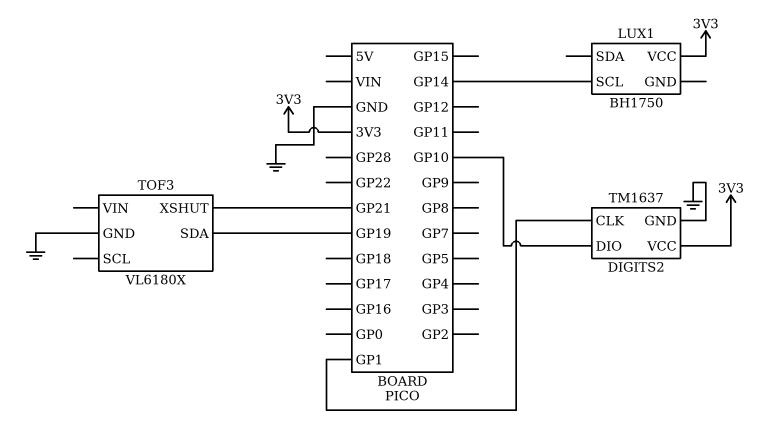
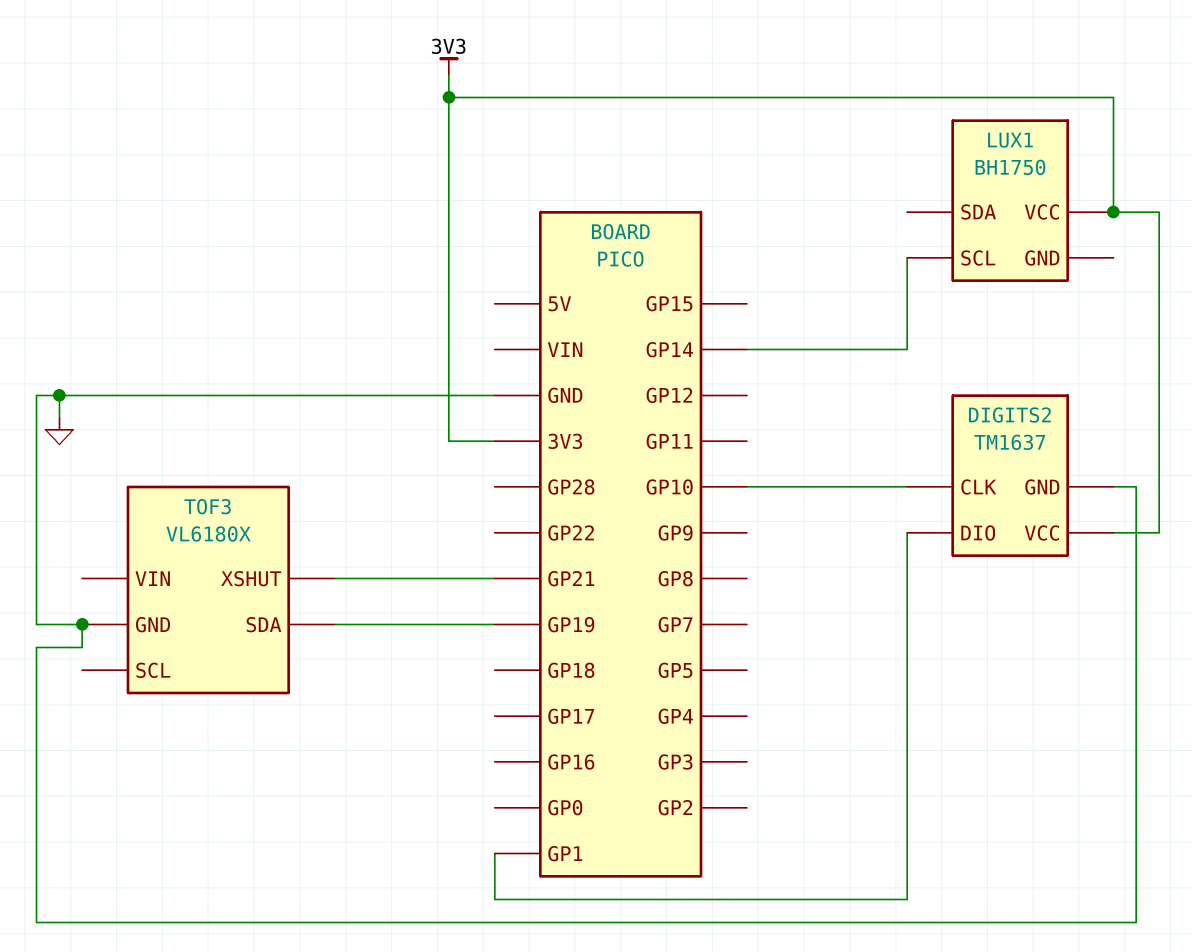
DIGITS2 pin CLK: GP1 -> GP10
DIGITS2 pin DIO: GP10 -> GP1

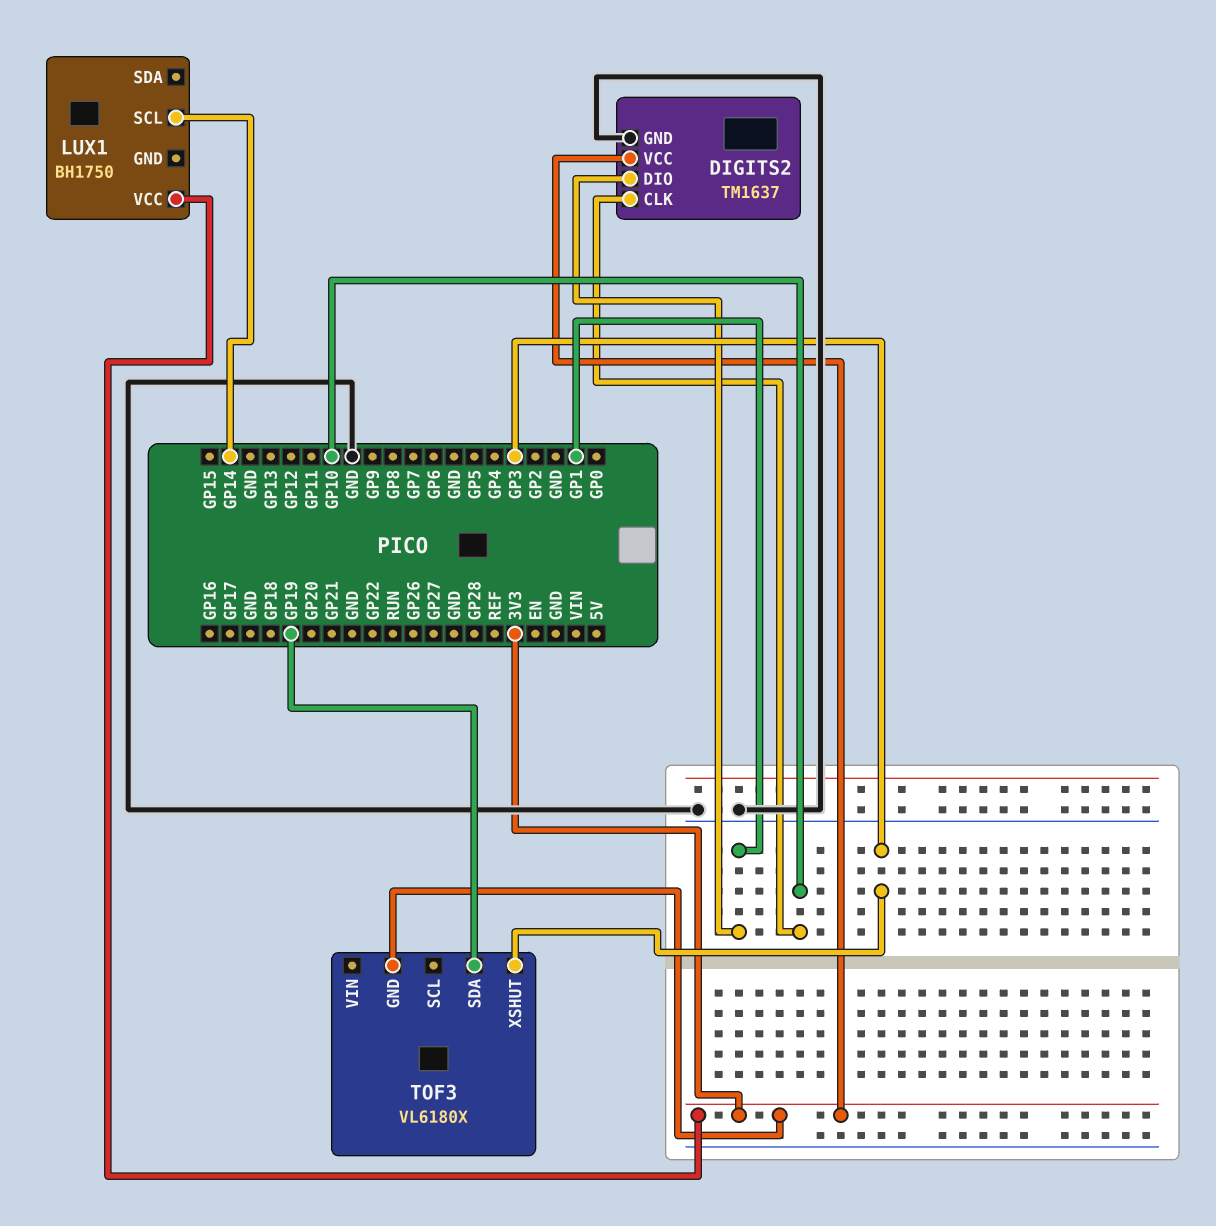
TOF3 pin GND: GND -> 3V3
TOF3 pin XSHUT: GP21 -> GP3

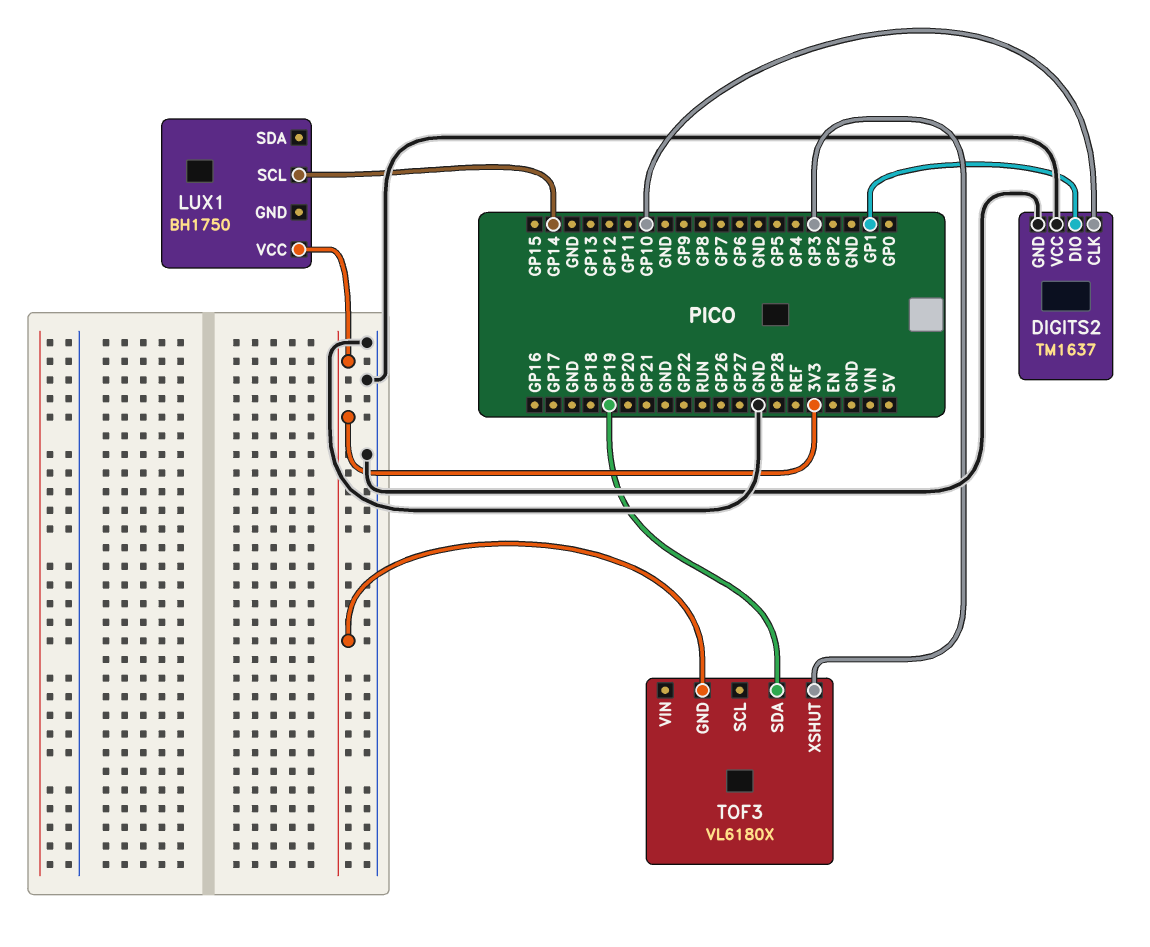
DIGITS2 pin VCC: 3V3 -> GND

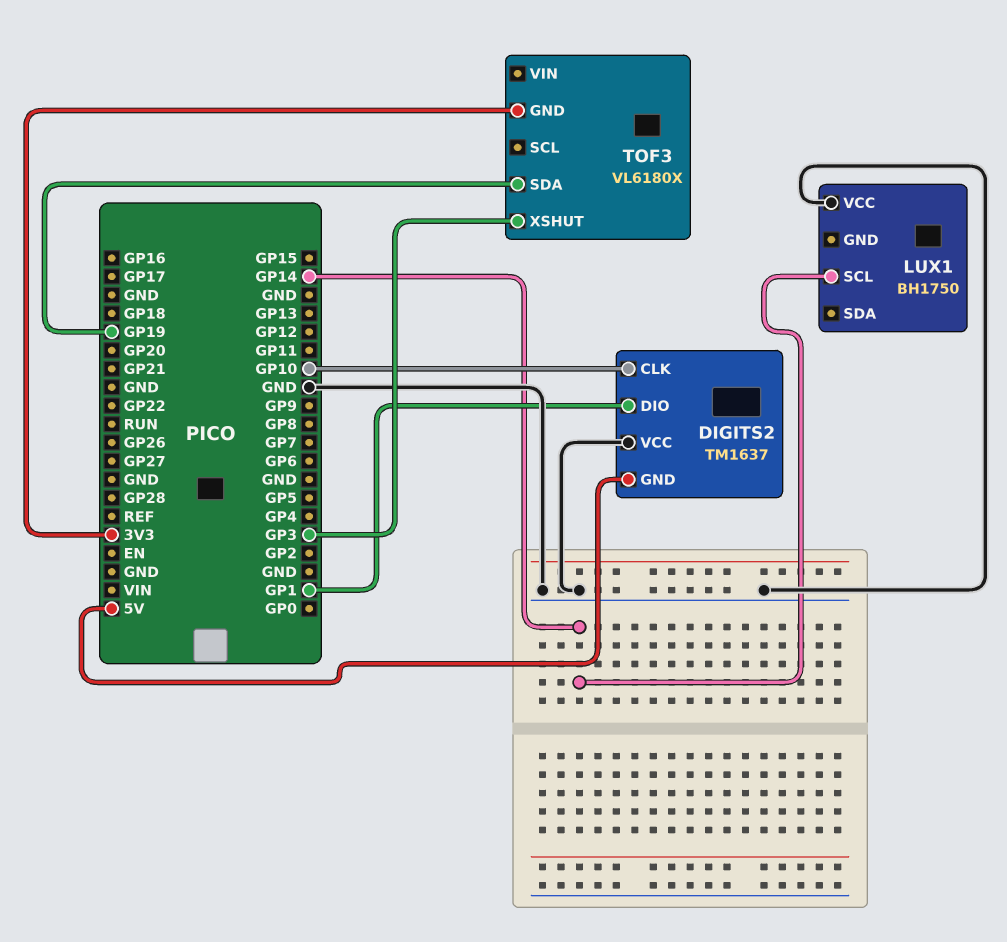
DIGITS2 pin GND: GND -> 5V
LUX1 pin VCC: 3V3 -> GND

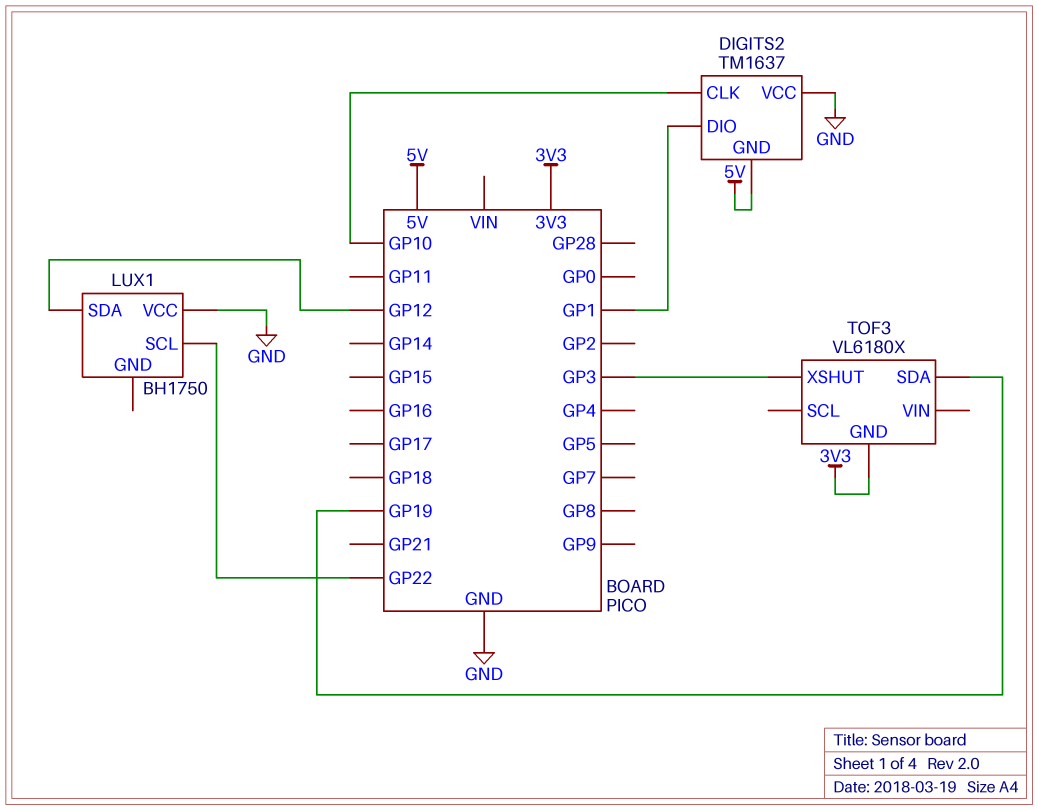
LUX1 pin SCL: GP14 -> GP22
LUX1 pin SDA: none -> GP12

